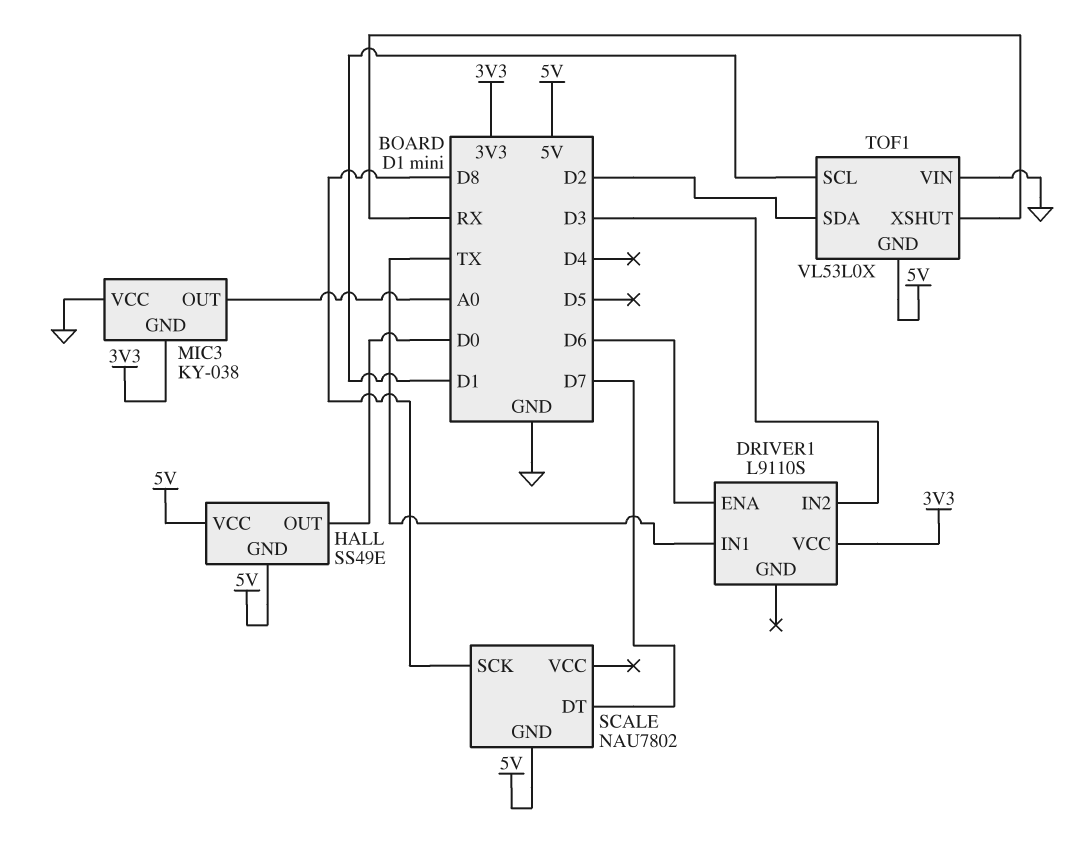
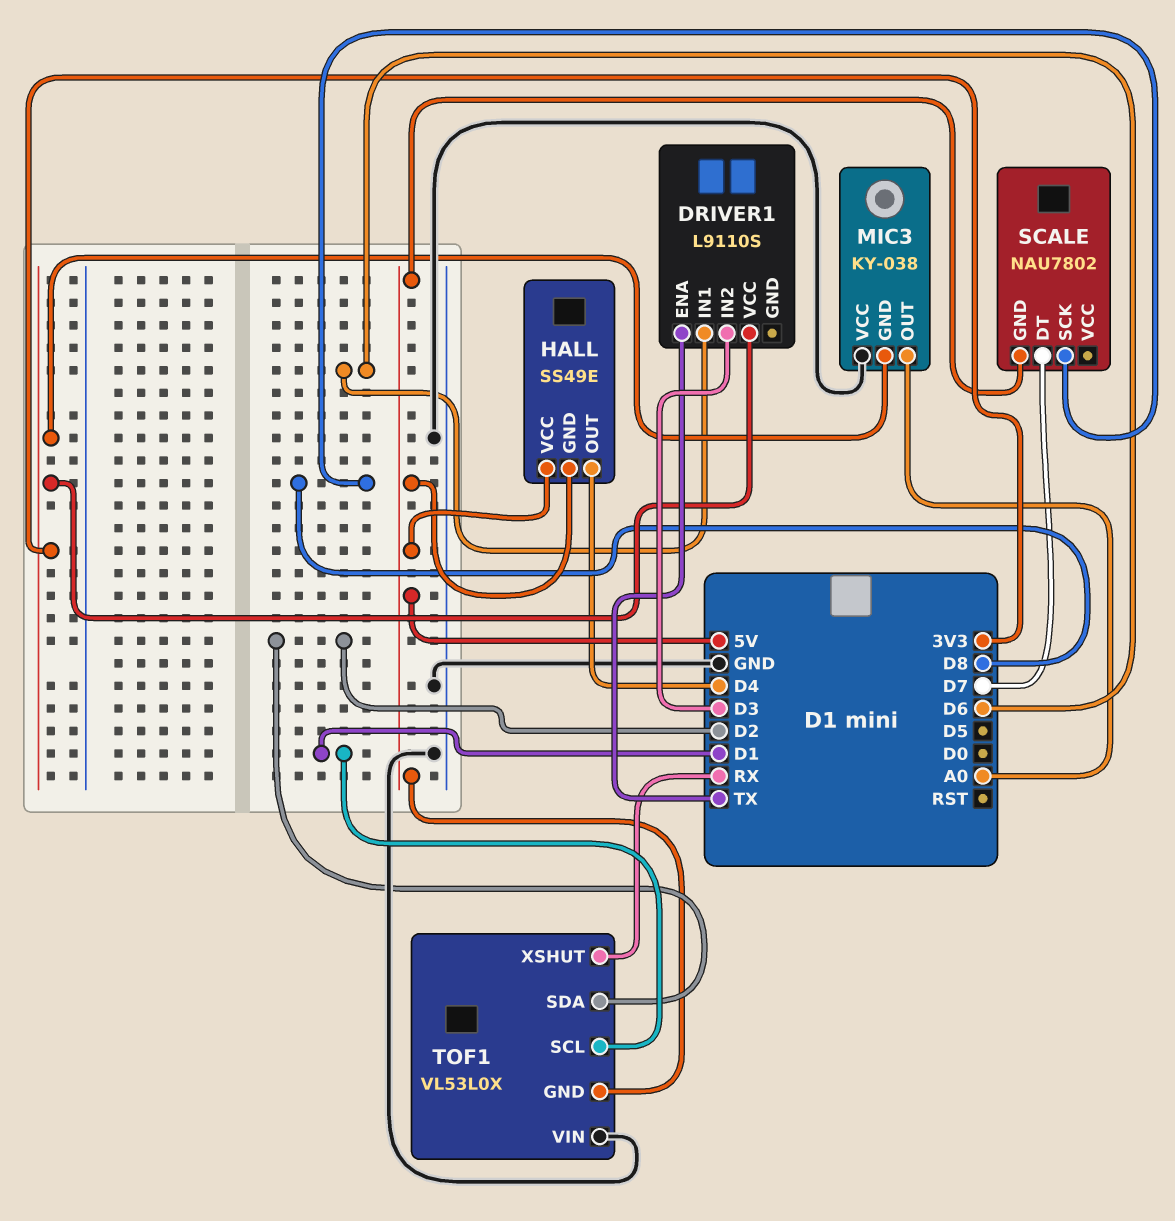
DRIVER1 pin ENA: D6 -> TX
DRIVER1 pin IN1: TX -> D6
HALL pin OUT: D0 -> D4

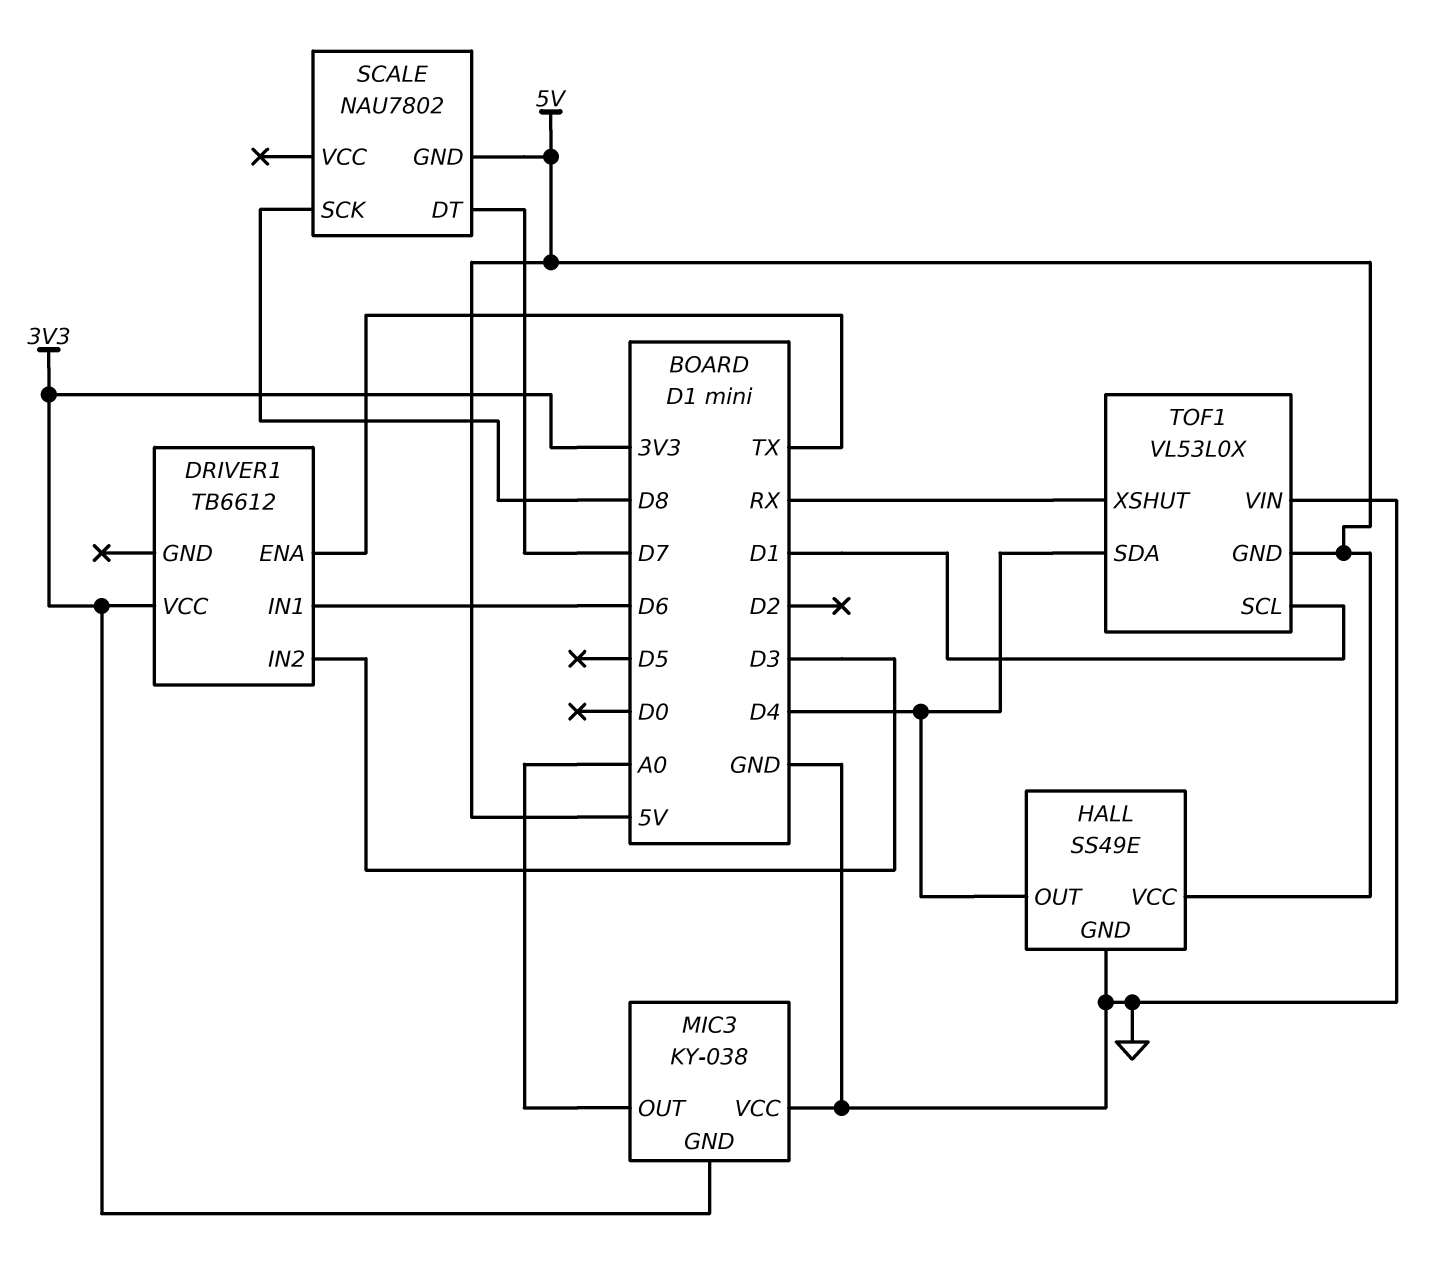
DRIVER1: L9110S -> TB6612
HALL pin GND: 5V -> GND
TOF1 pin SDA: D2 -> D4

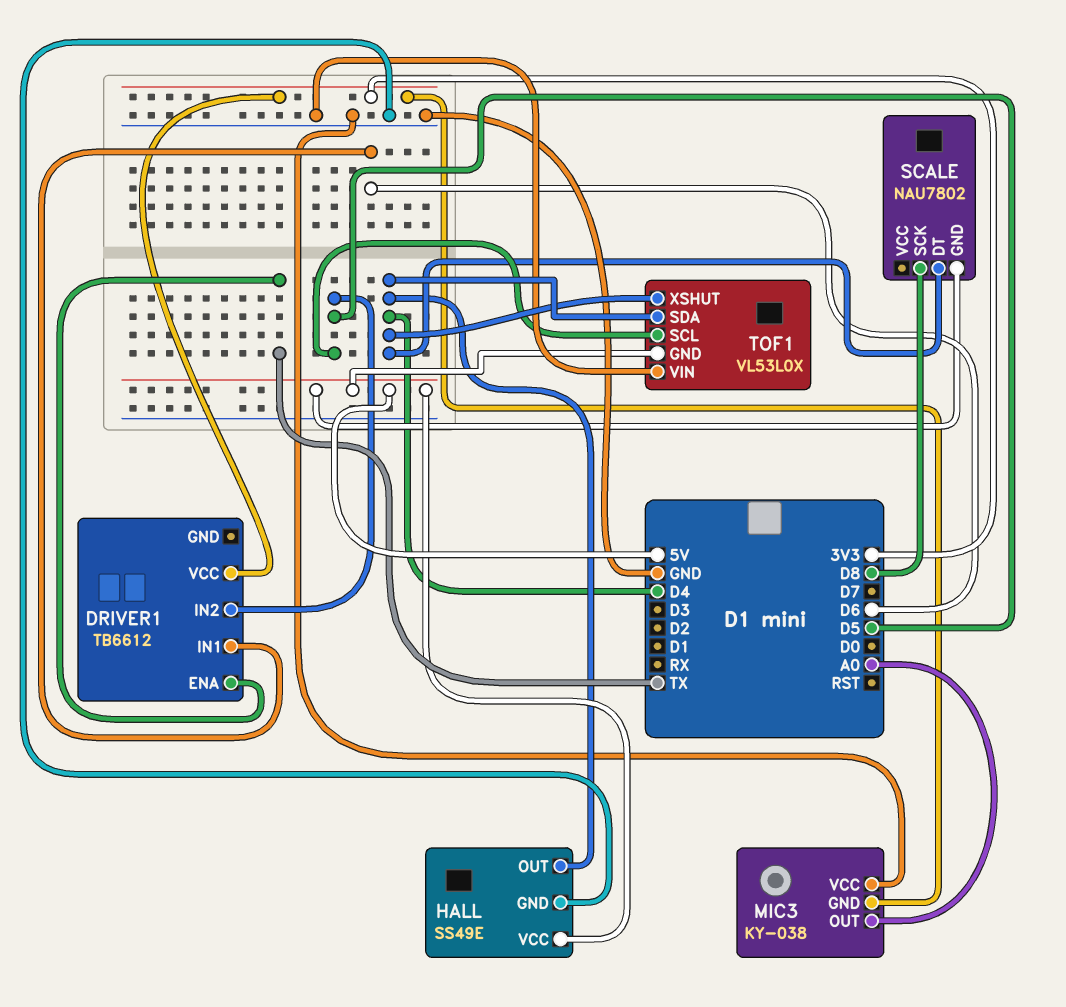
DRIVER1 pin IN2: D3 -> D5
SCALE pin DT: D7 -> D4
TOF1 pin SCL: D1 -> D5
TOF1 pin XSHUT: RX -> D4

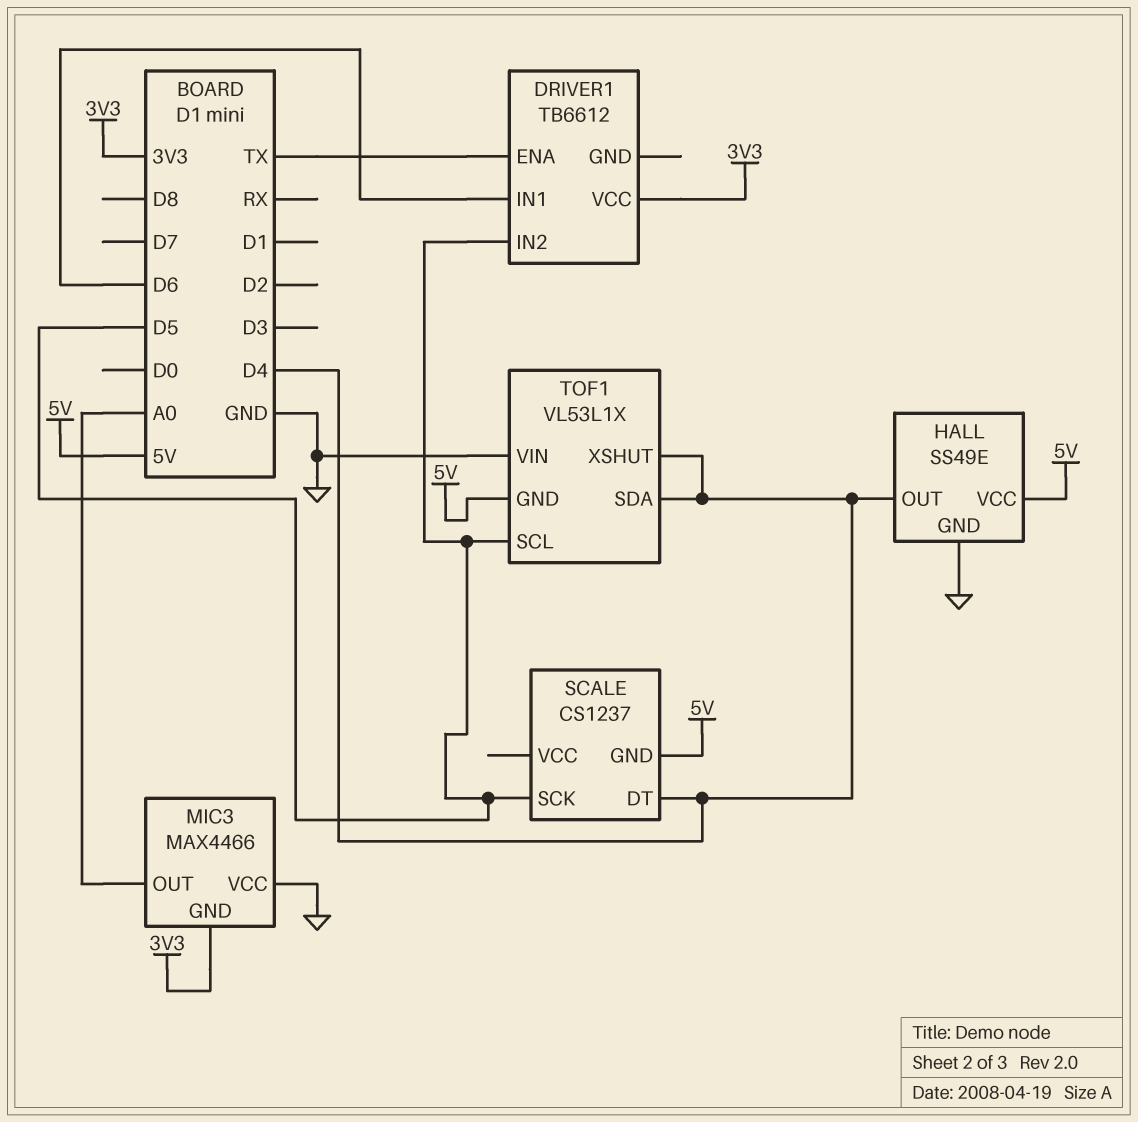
MIC3: KY-038 -> MAX4466
SCALE: NAU7802 -> CS1237
SCALE pin SCK: D8 -> D5
TOF1: VL53L0X -> VL53L1X

